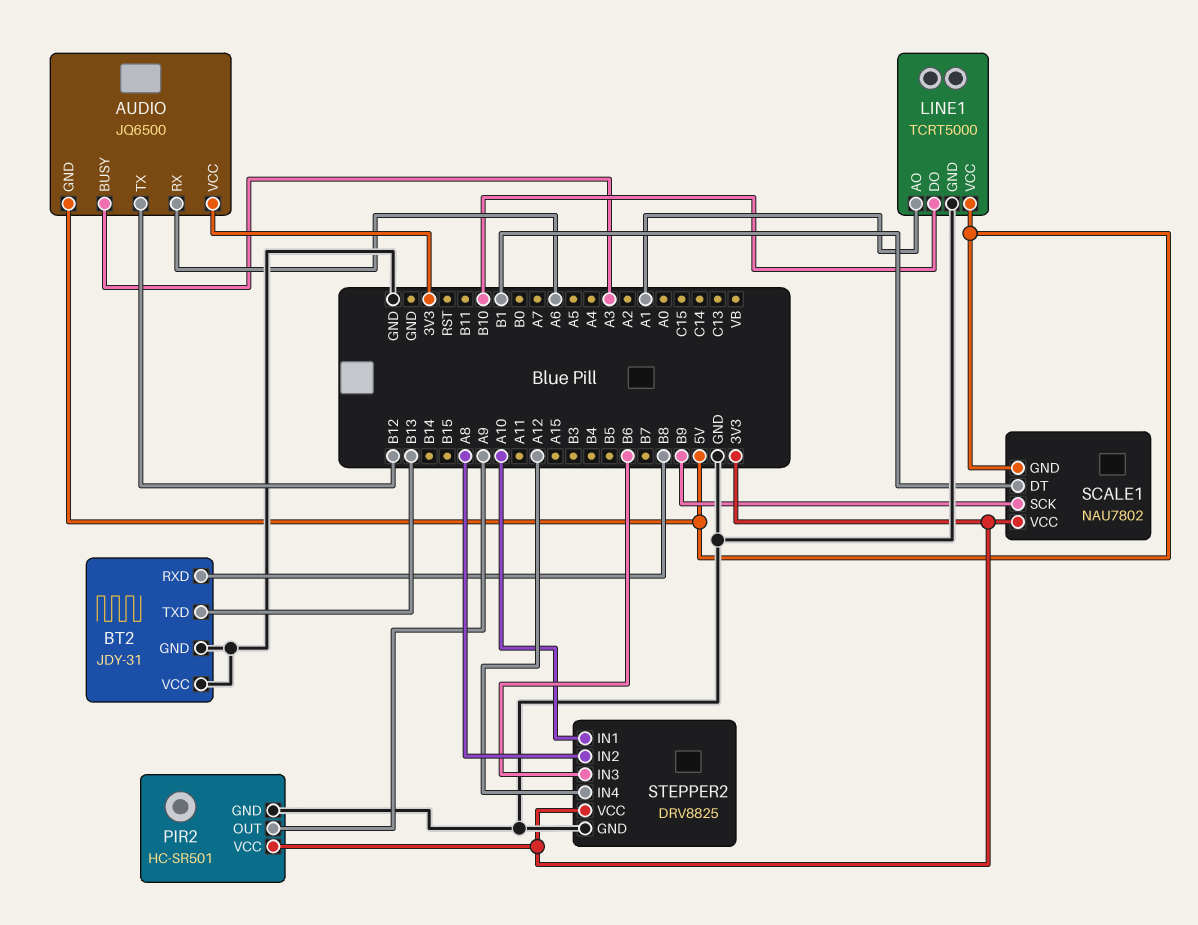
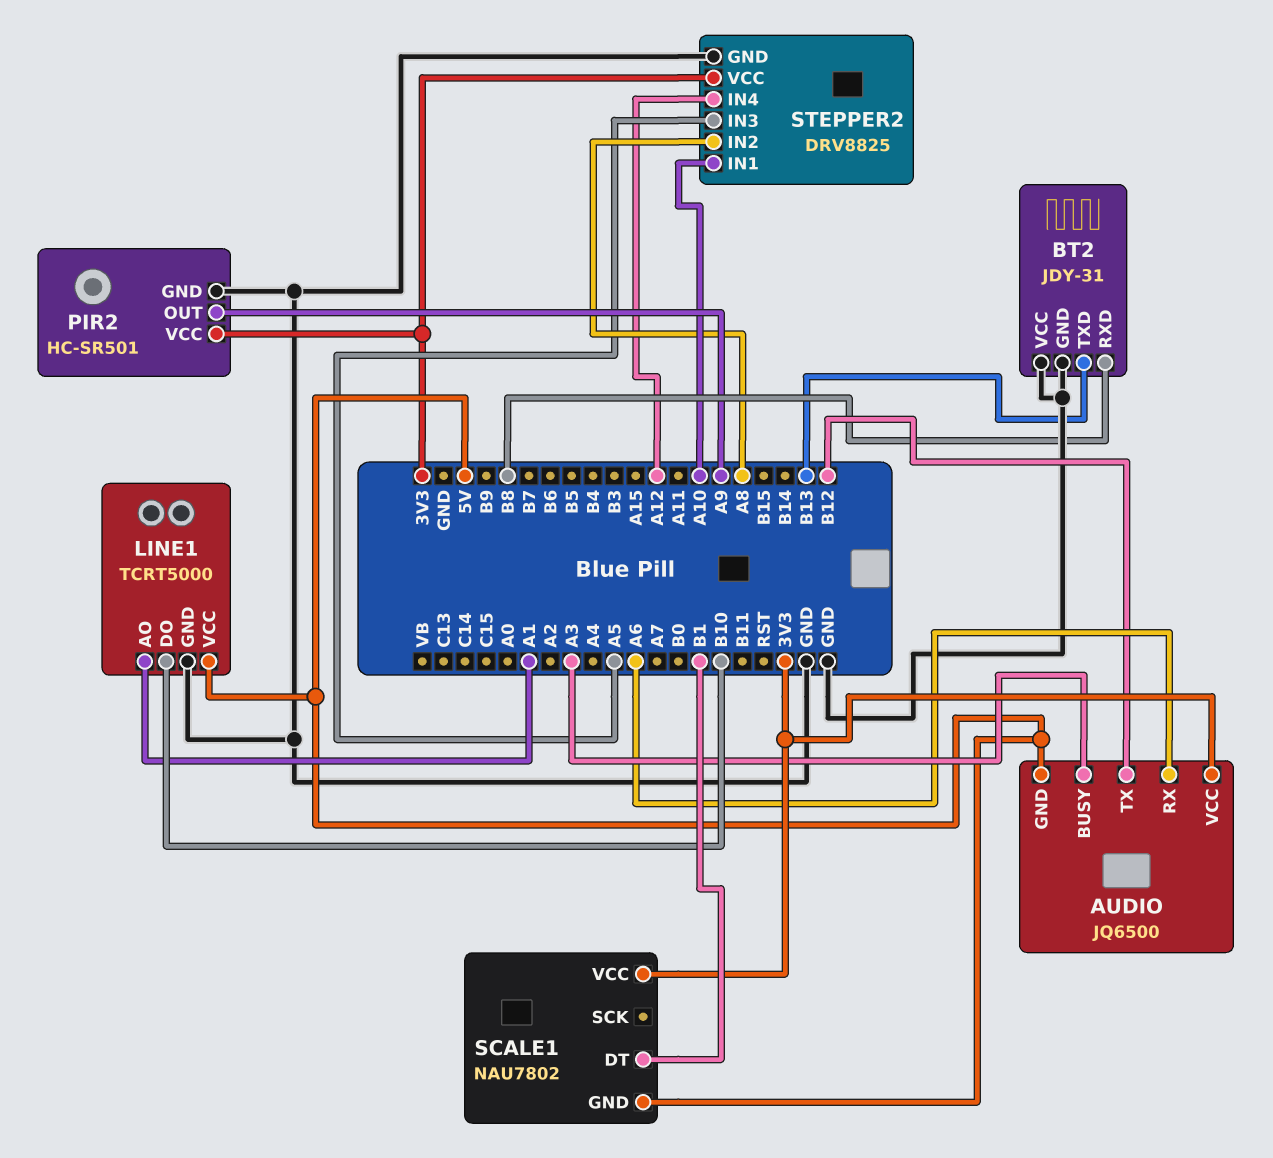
SCALE1 pin SCK: B9 -> none
STEPPER2 pin IN3: B6 -> A5

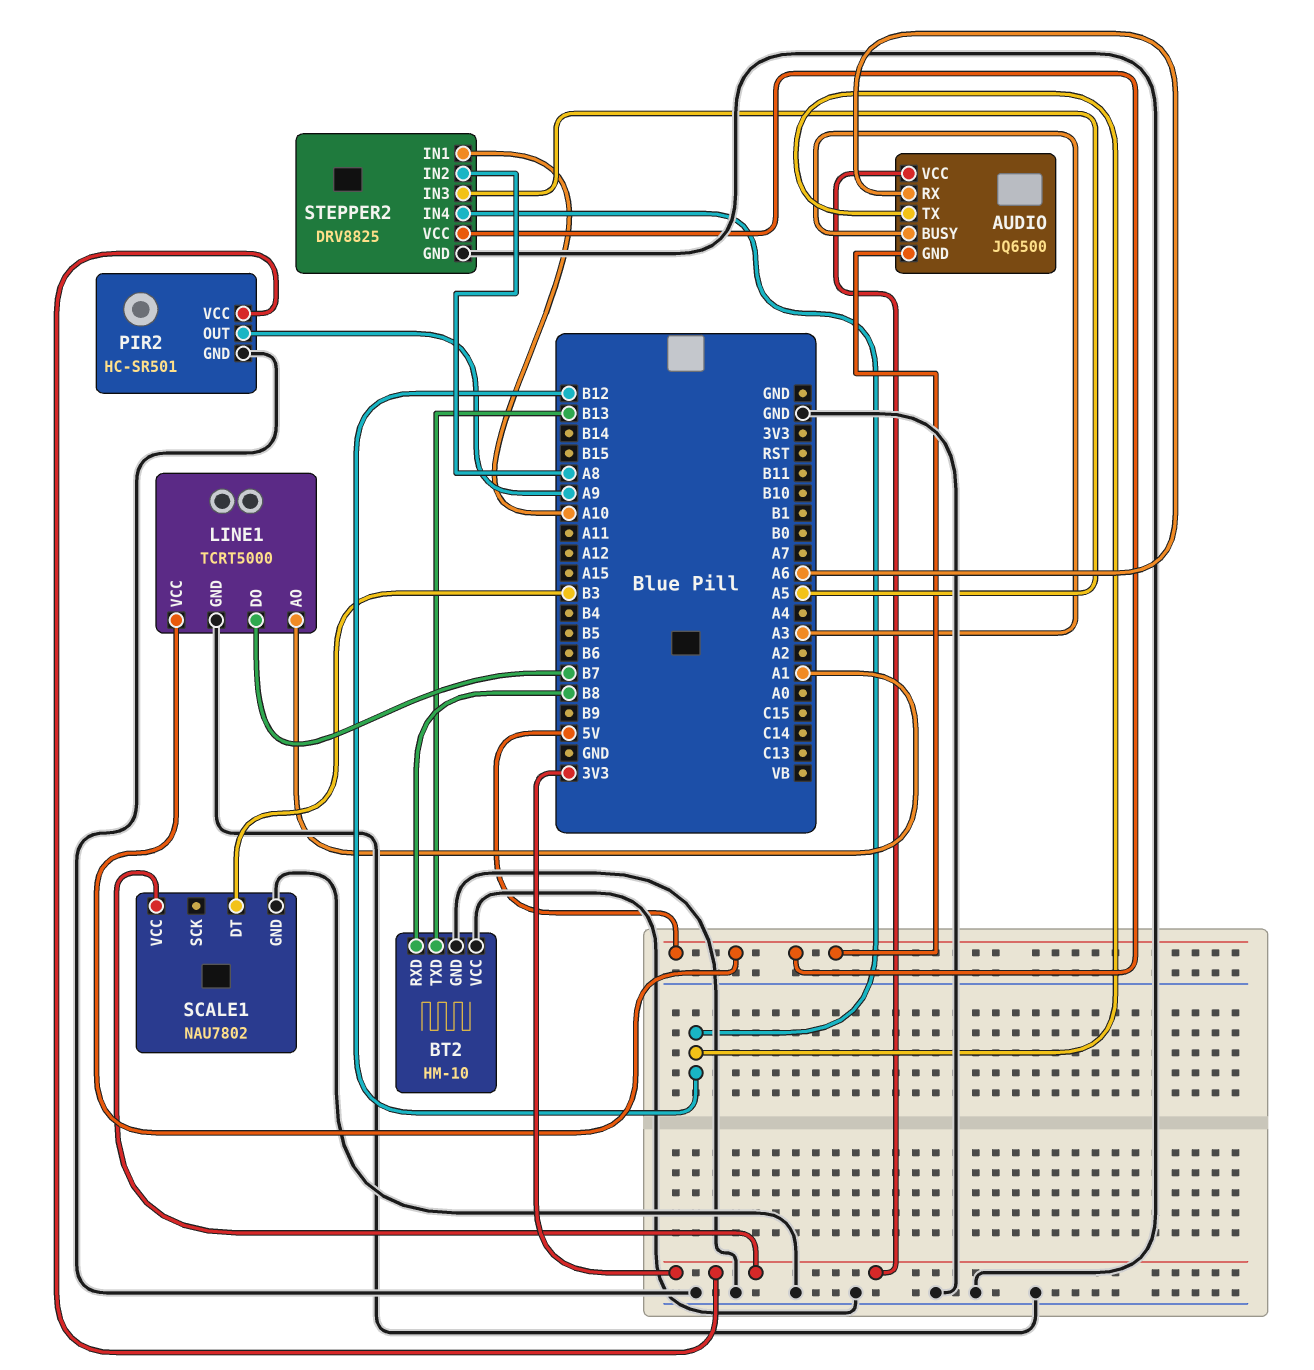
BT2: JDY-31 -> HM-10
LINE1 pin DO: B10 -> B7
SCALE1 pin DT: B1 -> B3
SCALE1 pin GND: 5V -> GND
STEPPER2 pin IN4: A12 -> B12
STEPPER2 pin VCC: 3V3 -> 5V

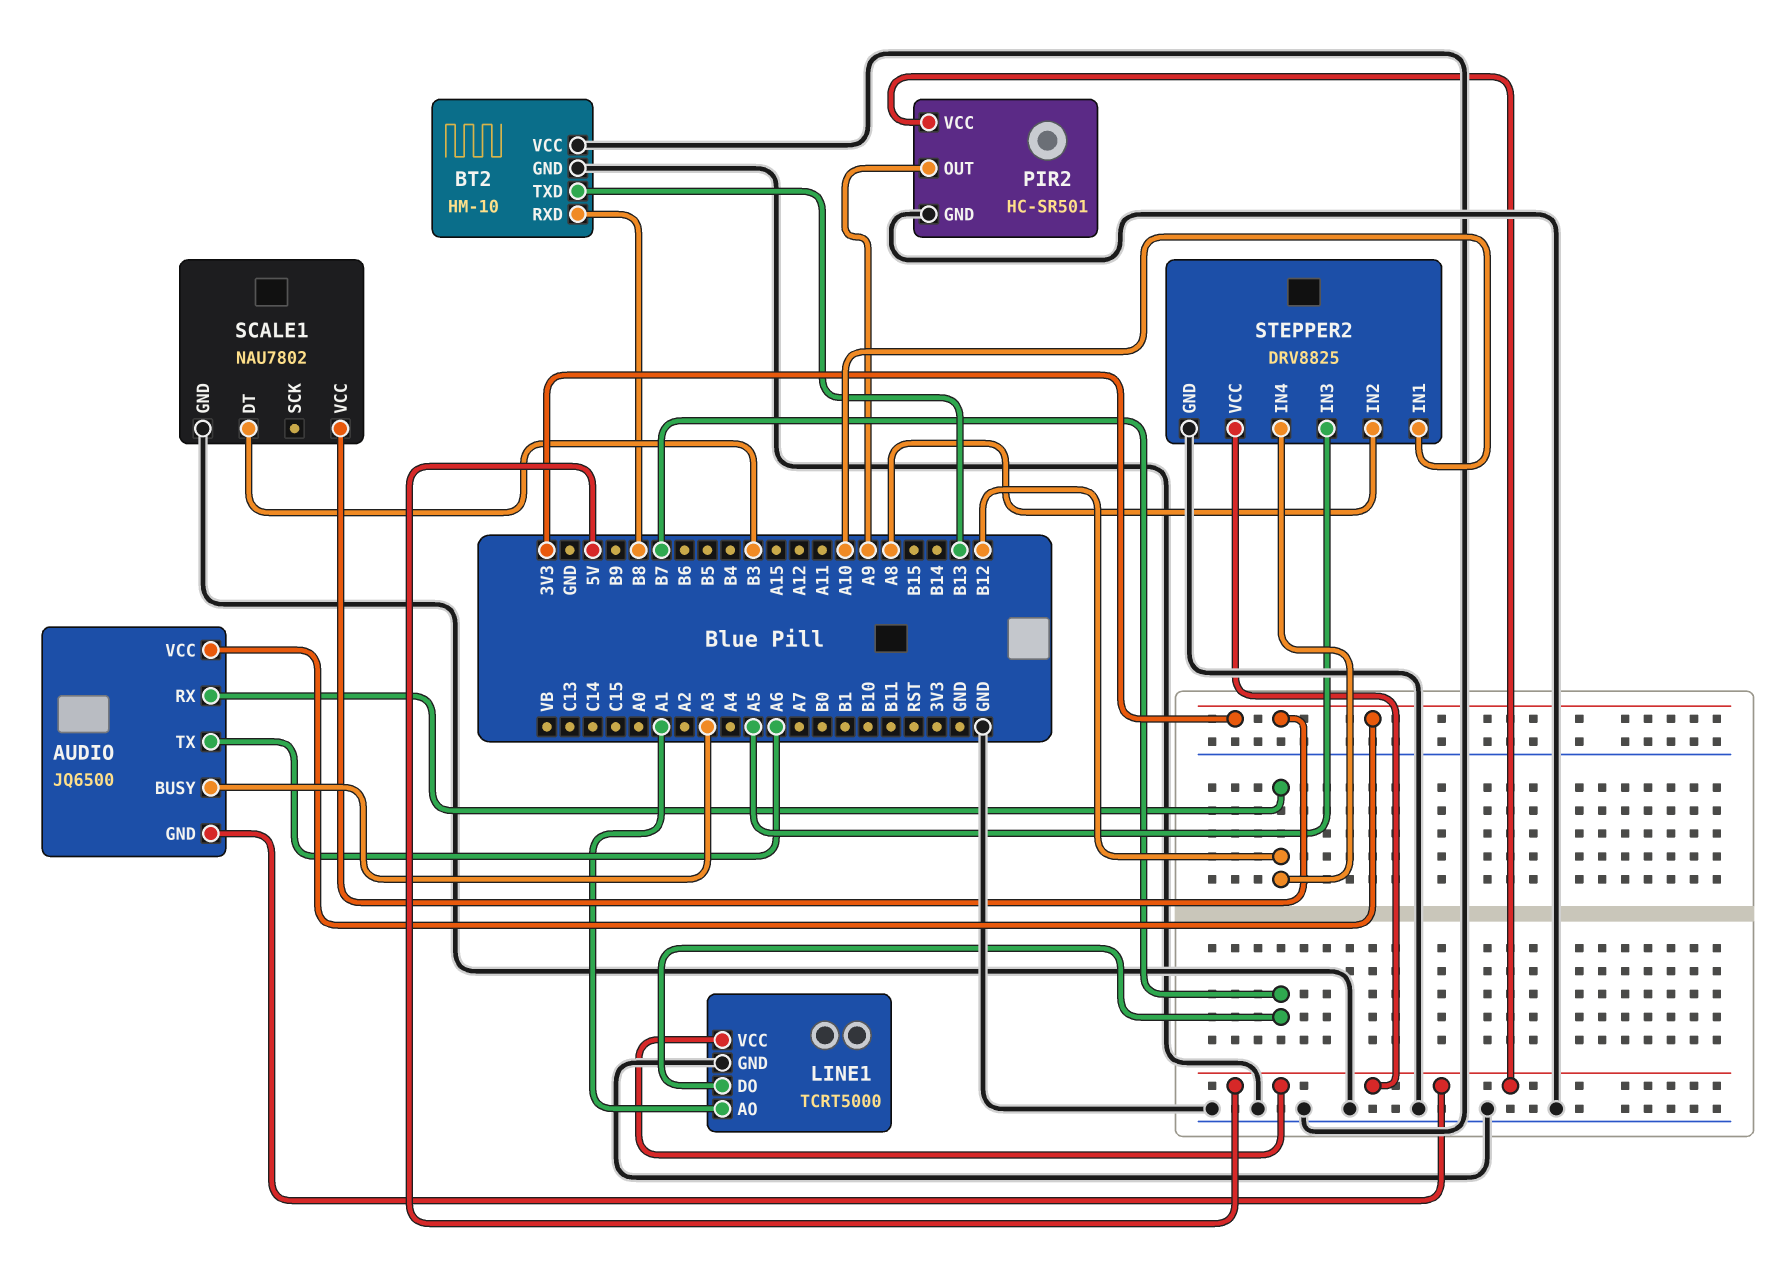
AUDIO pin RX: A6 -> B12
AUDIO pin TX: B12 -> A6
PIR2 pin VCC: 3V3 -> 5V

